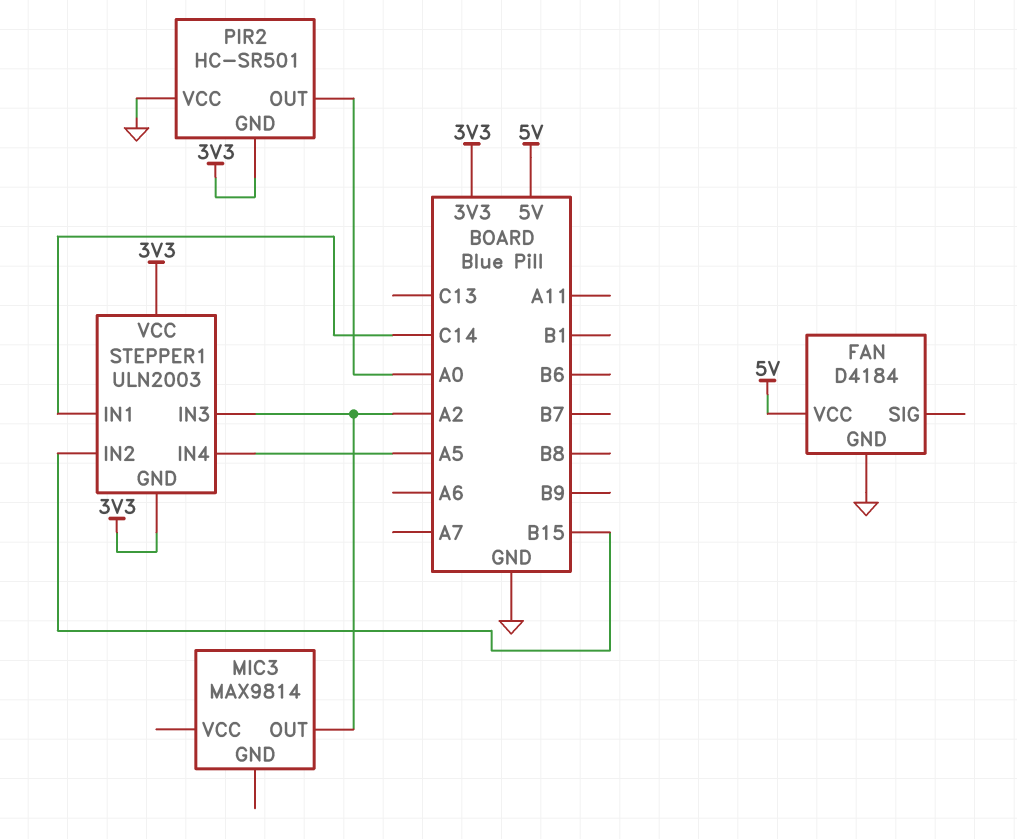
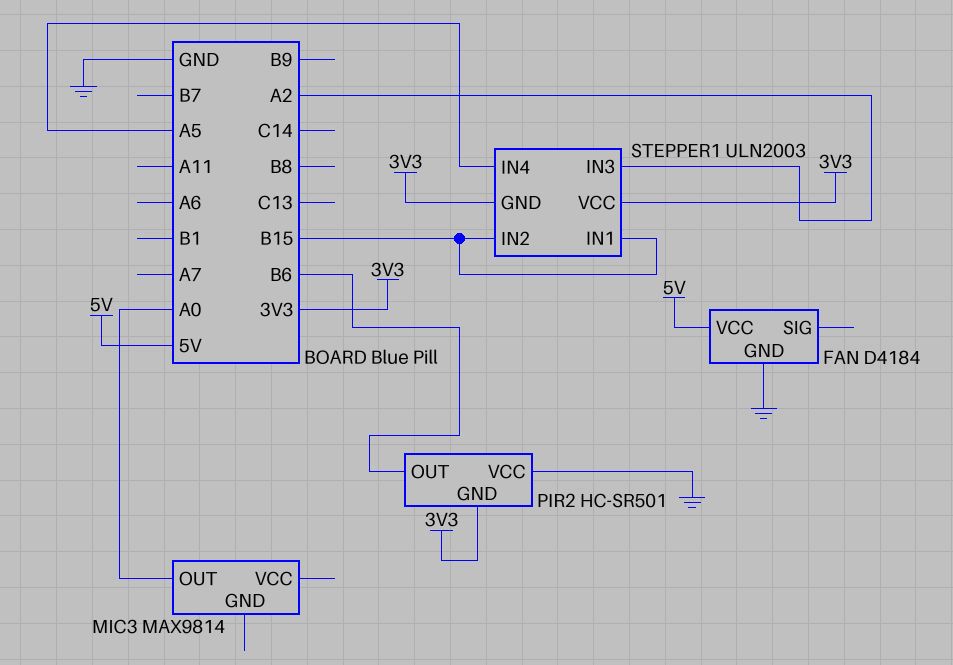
MIC3 pin OUT: A2 -> A0
PIR2 pin OUT: A0 -> B6
STEPPER1 pin IN1: C14 -> B15

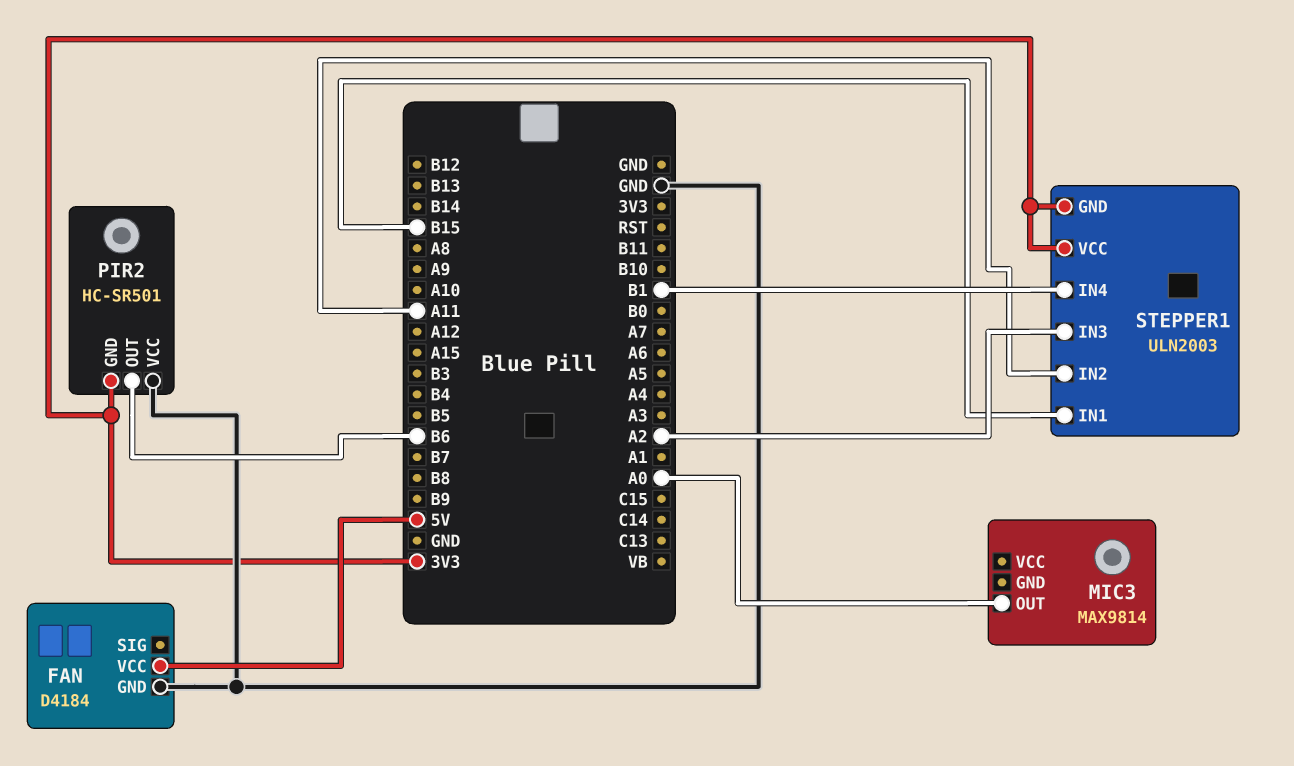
STEPPER1 pin IN2: B15 -> A11
STEPPER1 pin IN4: A5 -> B1

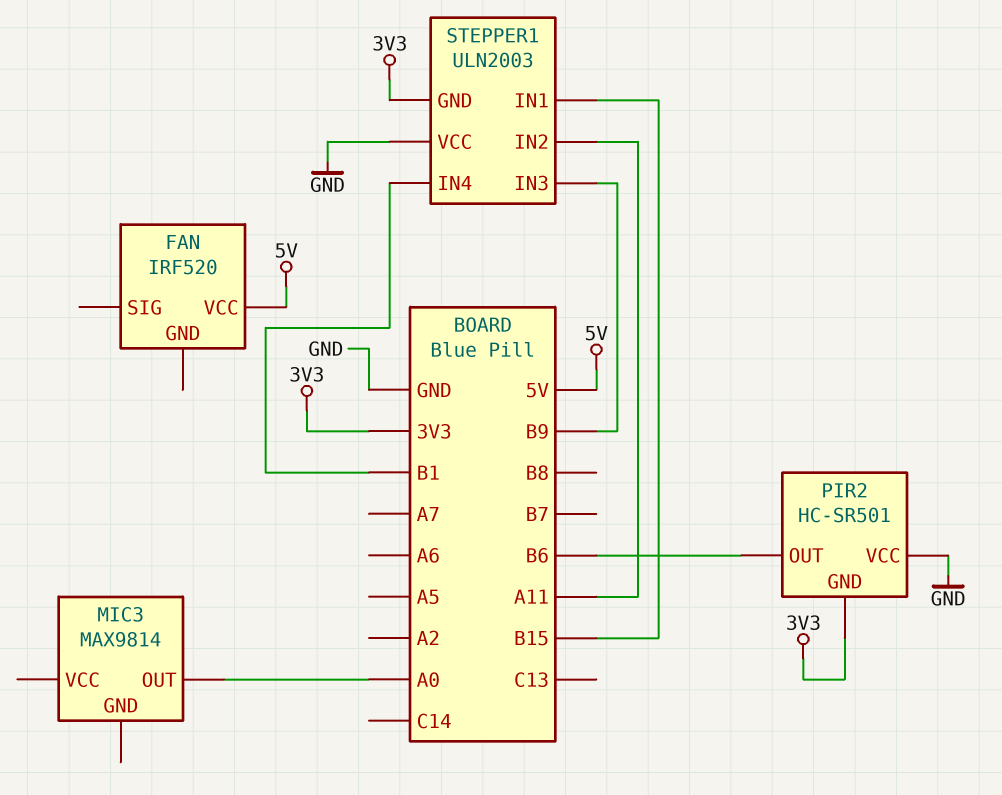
FAN: D4184 -> IRF520
FAN pin GND: GND -> none
STEPPER1 pin IN3: A2 -> B9
STEPPER1 pin VCC: 3V3 -> GND

